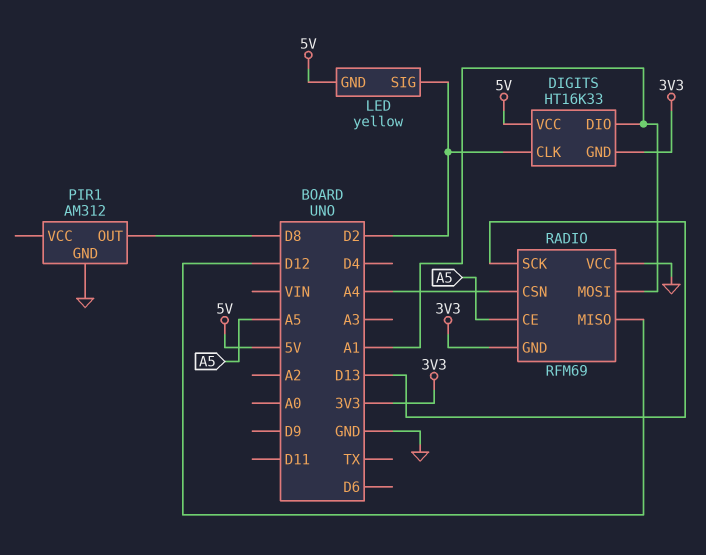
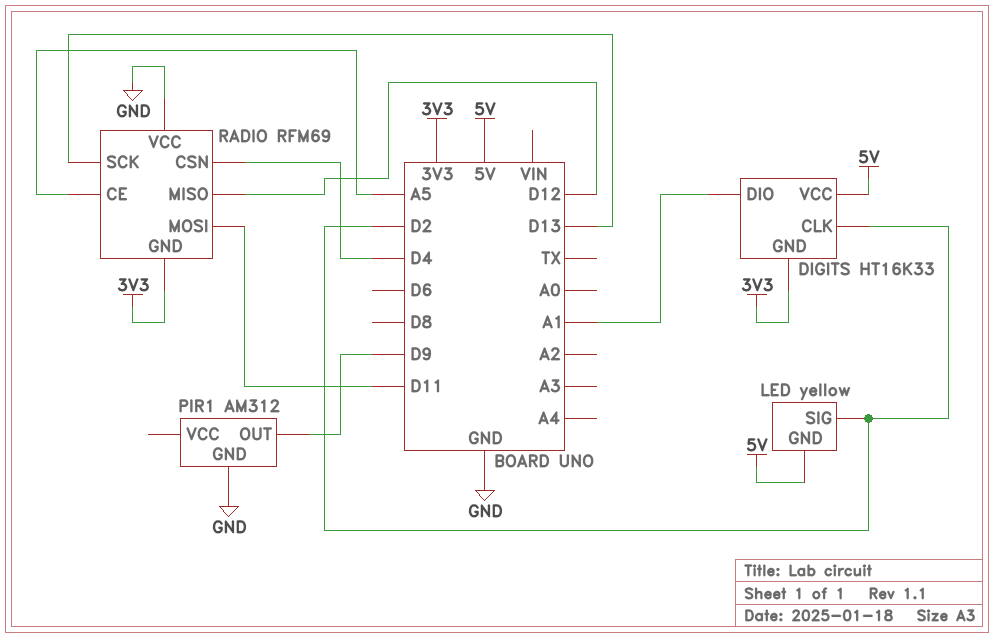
PIR1 pin OUT: D8 -> D9
RADIO pin CSN: A4 -> D4
RADIO pin MOSI: A1 -> D11

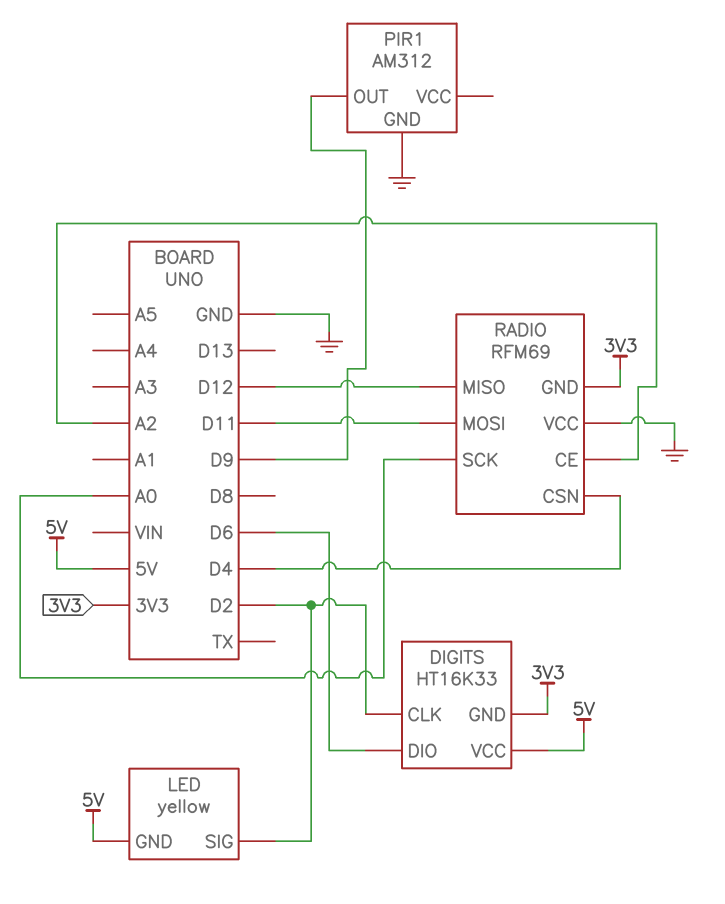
DIGITS pin DIO: A1 -> D6
RADIO pin CE: A5 -> A2
RADIO pin SCK: D13 -> A0

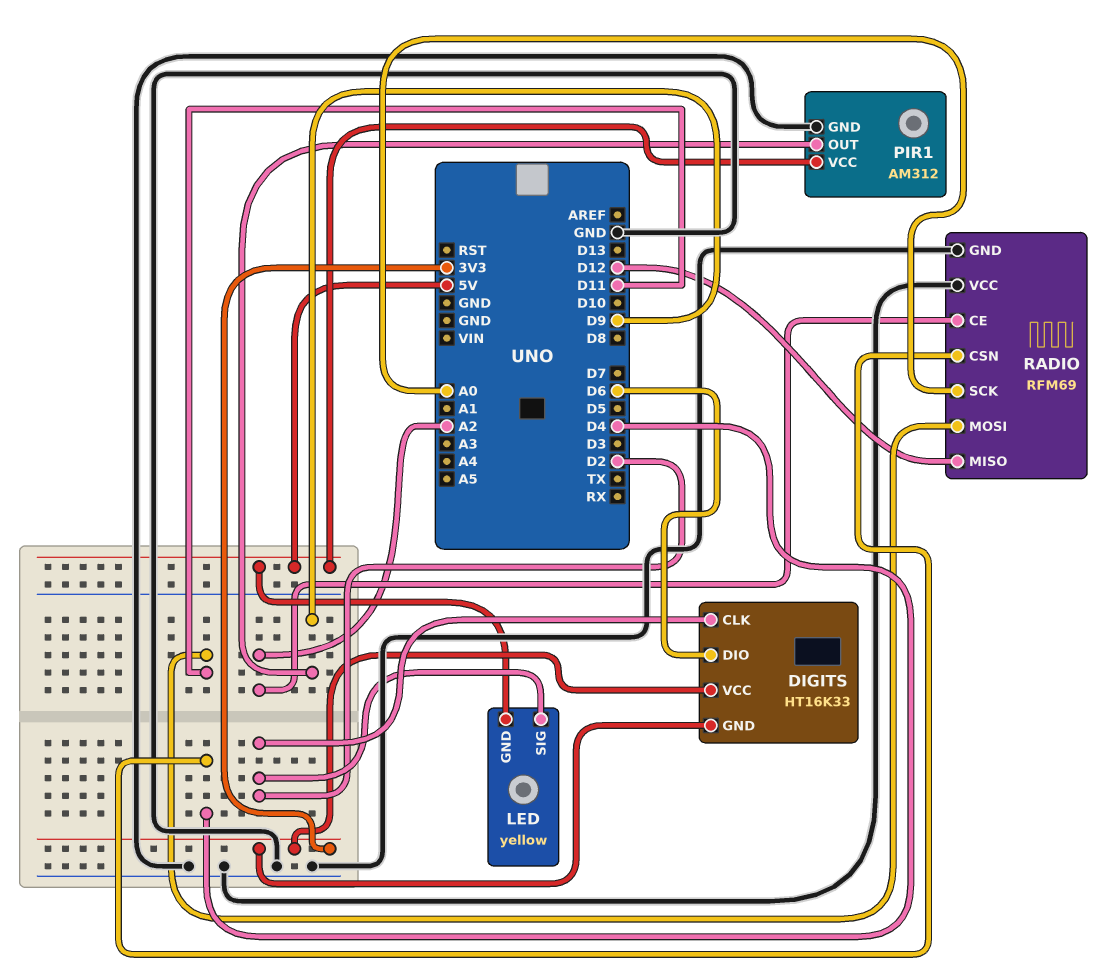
DIGITS pin VCC: 5V -> 3V3
PIR1 pin VCC: none -> 5V
RADIO pin GND: 3V3 -> GND

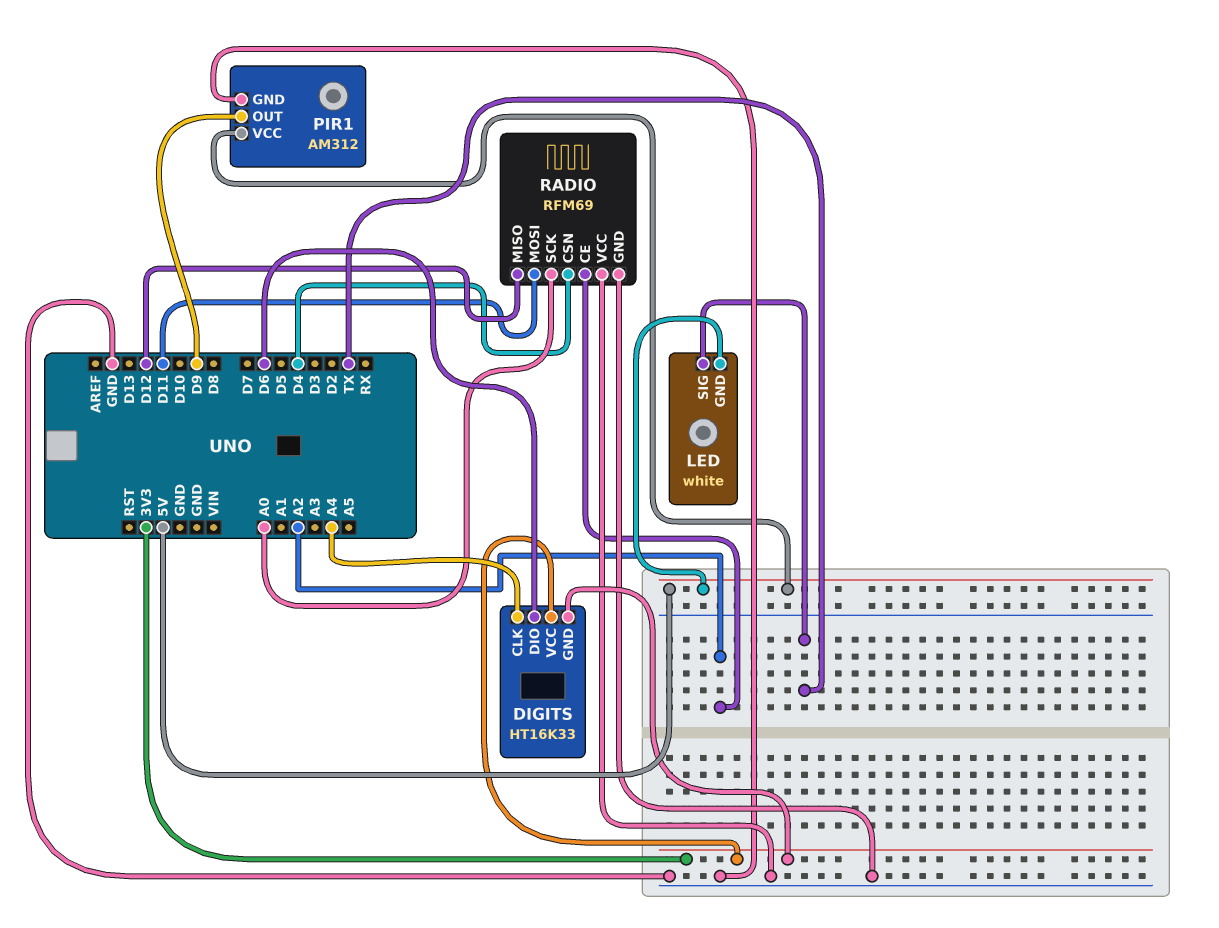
DIGITS pin CLK: D2 -> A4
LED: yellow -> white
LED pin SIG: D2 -> TX

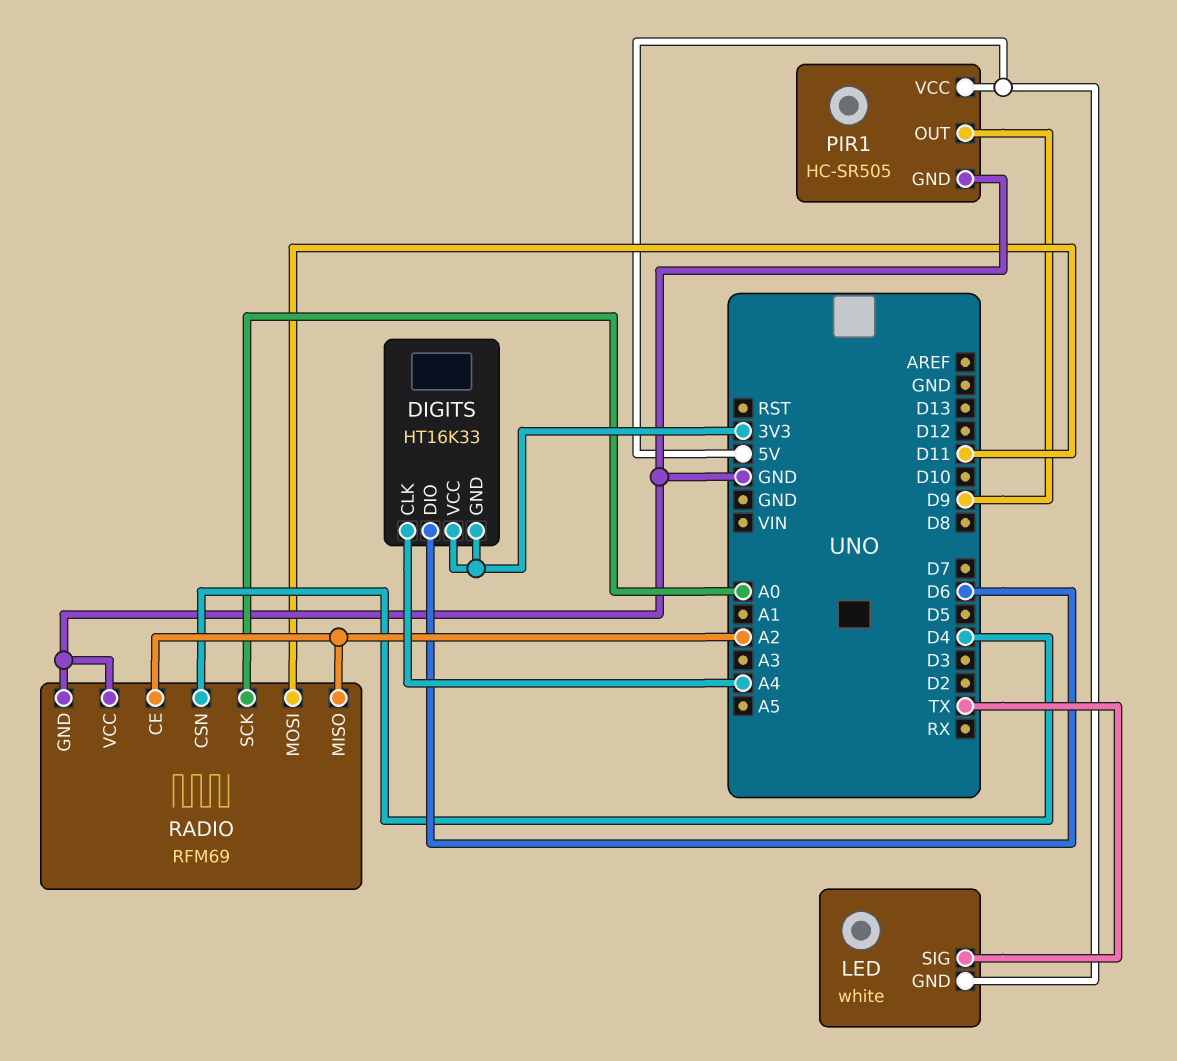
PIR1: AM312 -> HC-SR505
RADIO pin MISO: D12 -> A2

